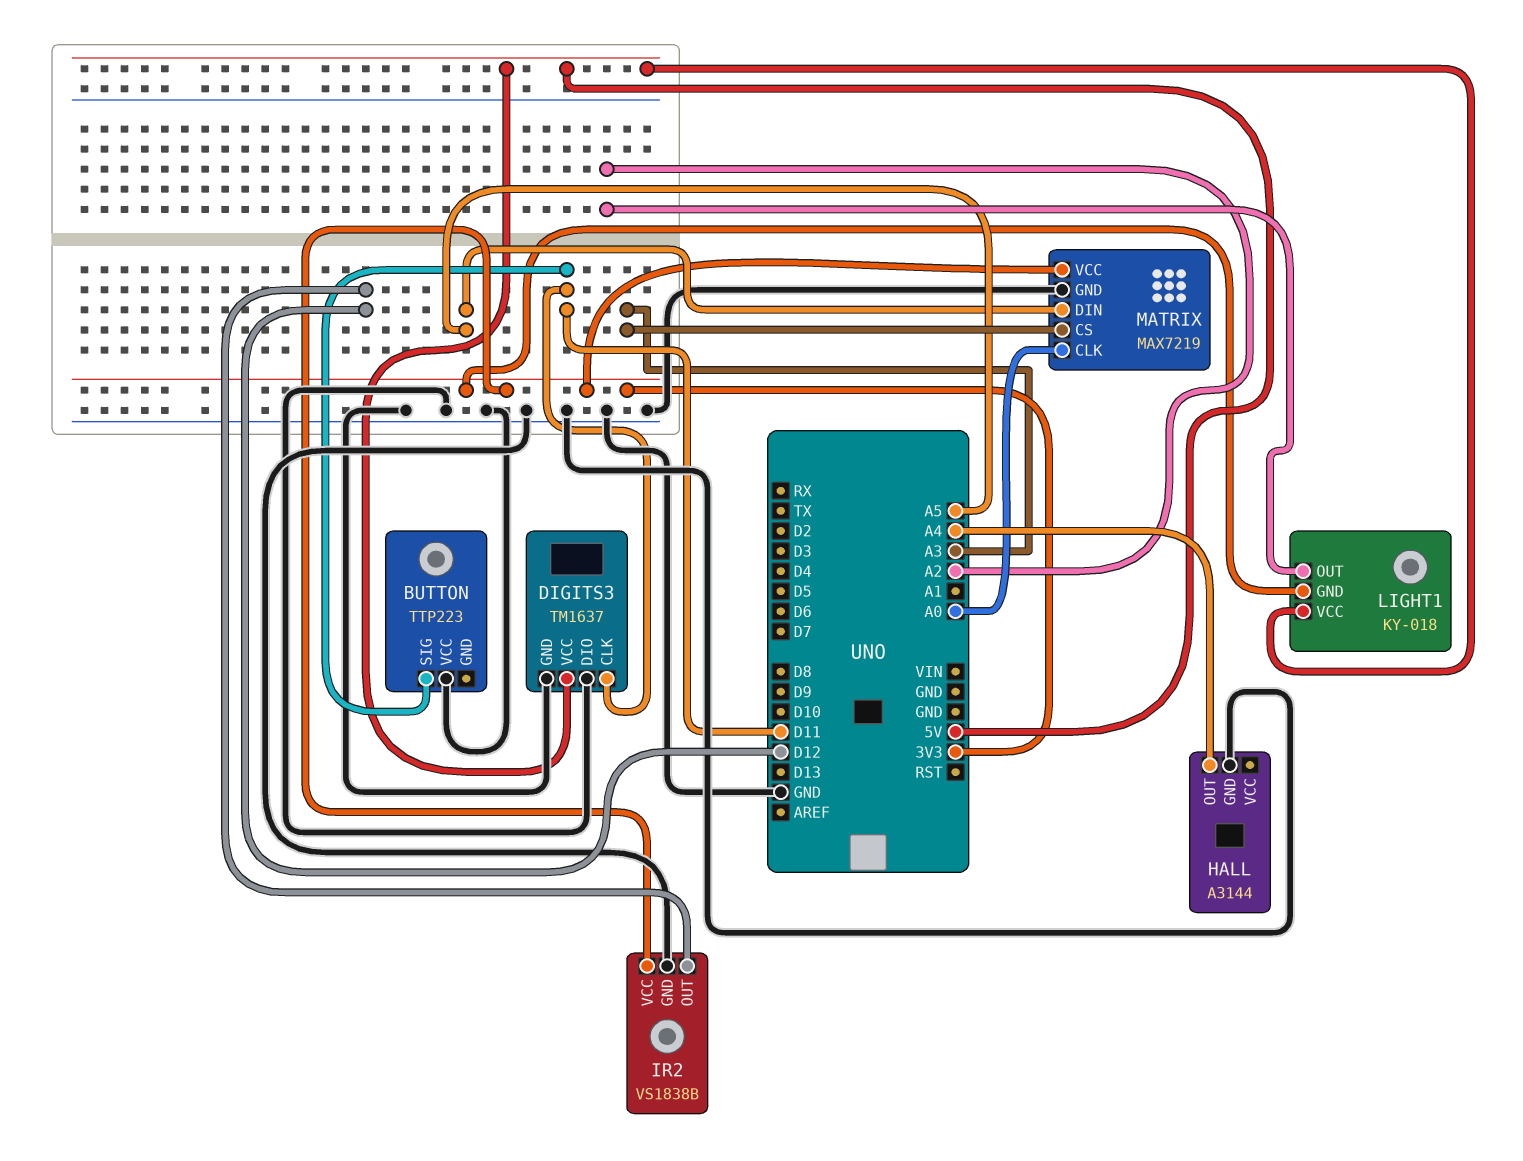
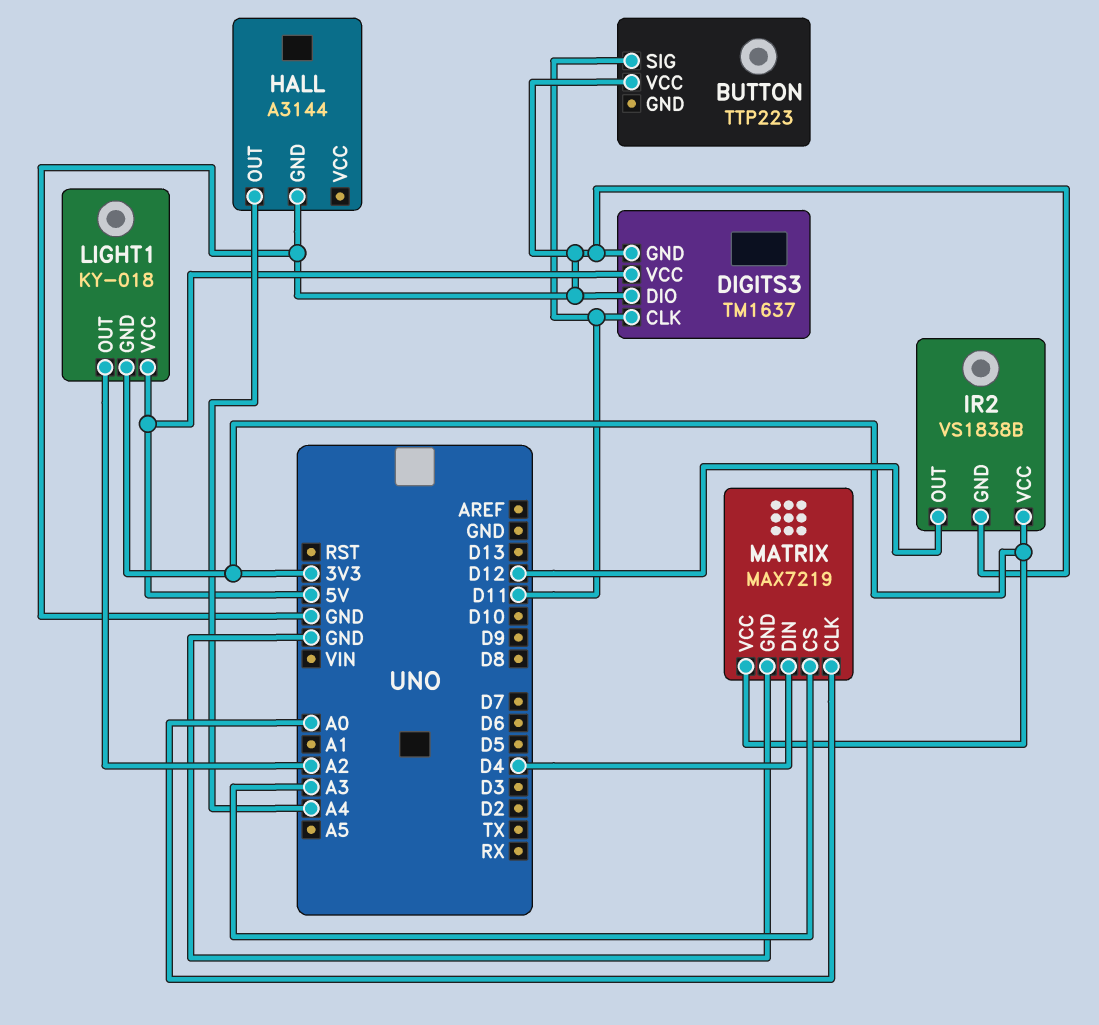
MATRIX pin DIN: A5 -> D4

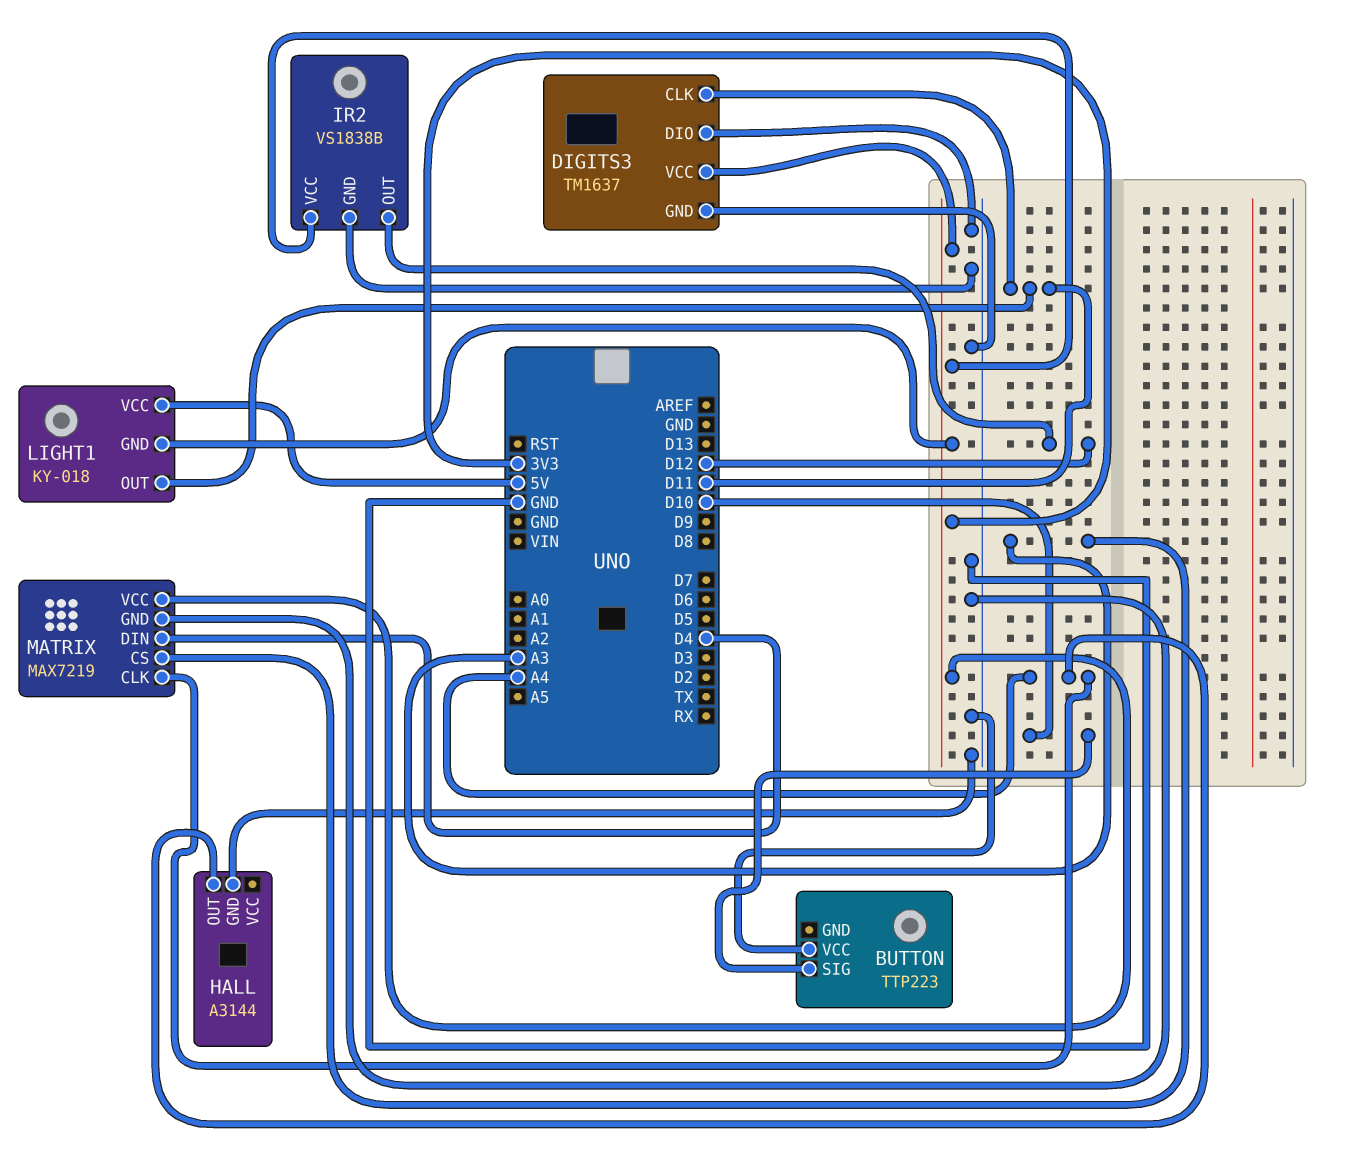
BUTTON pin SIG: D11 -> D10
DIGITS3 pin VCC: 5V -> 3V3
LIGHT1 pin OUT: A2 -> D11
MATRIX pin CLK: A0 -> A4

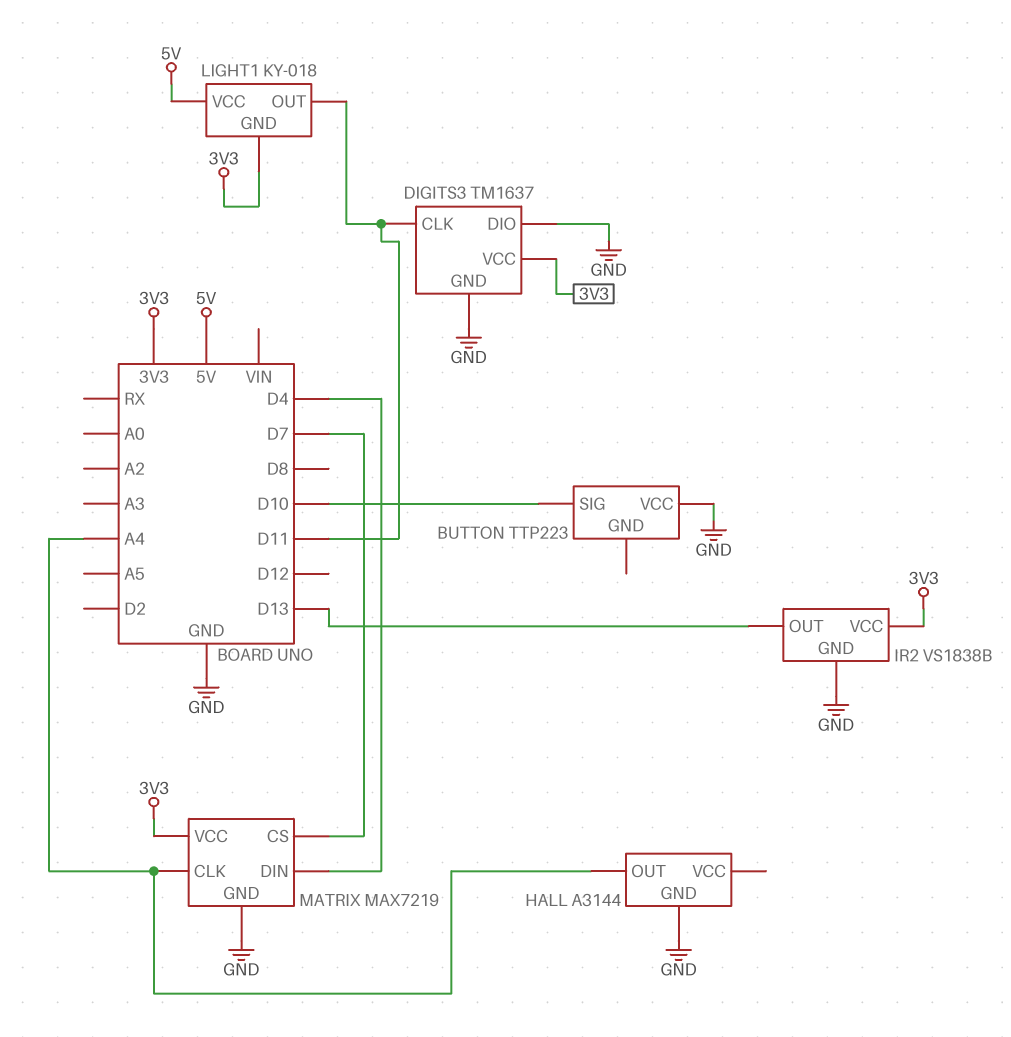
IR2 pin OUT: D12 -> D13
MATRIX pin CS: A3 -> D7

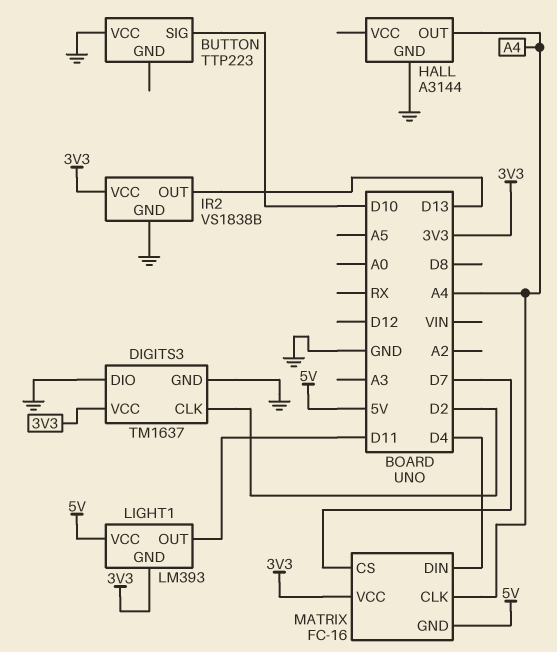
DIGITS3 pin CLK: D11 -> D2
LIGHT1: KY-018 -> LM393
MATRIX: MAX7219 -> FC-16
MATRIX pin GND: GND -> 5V

